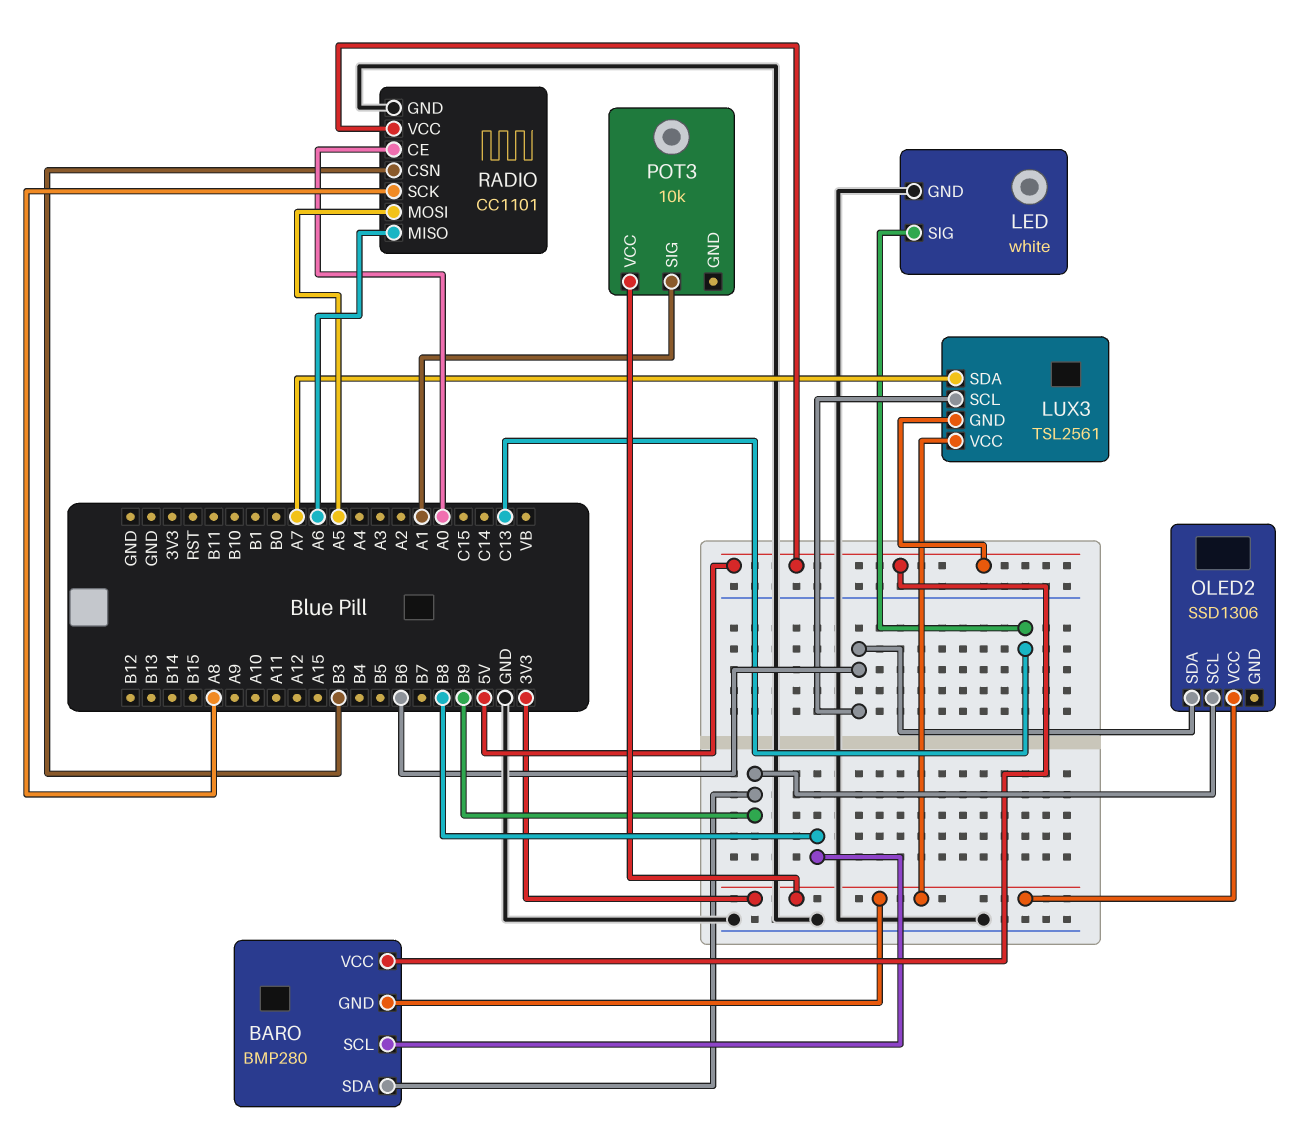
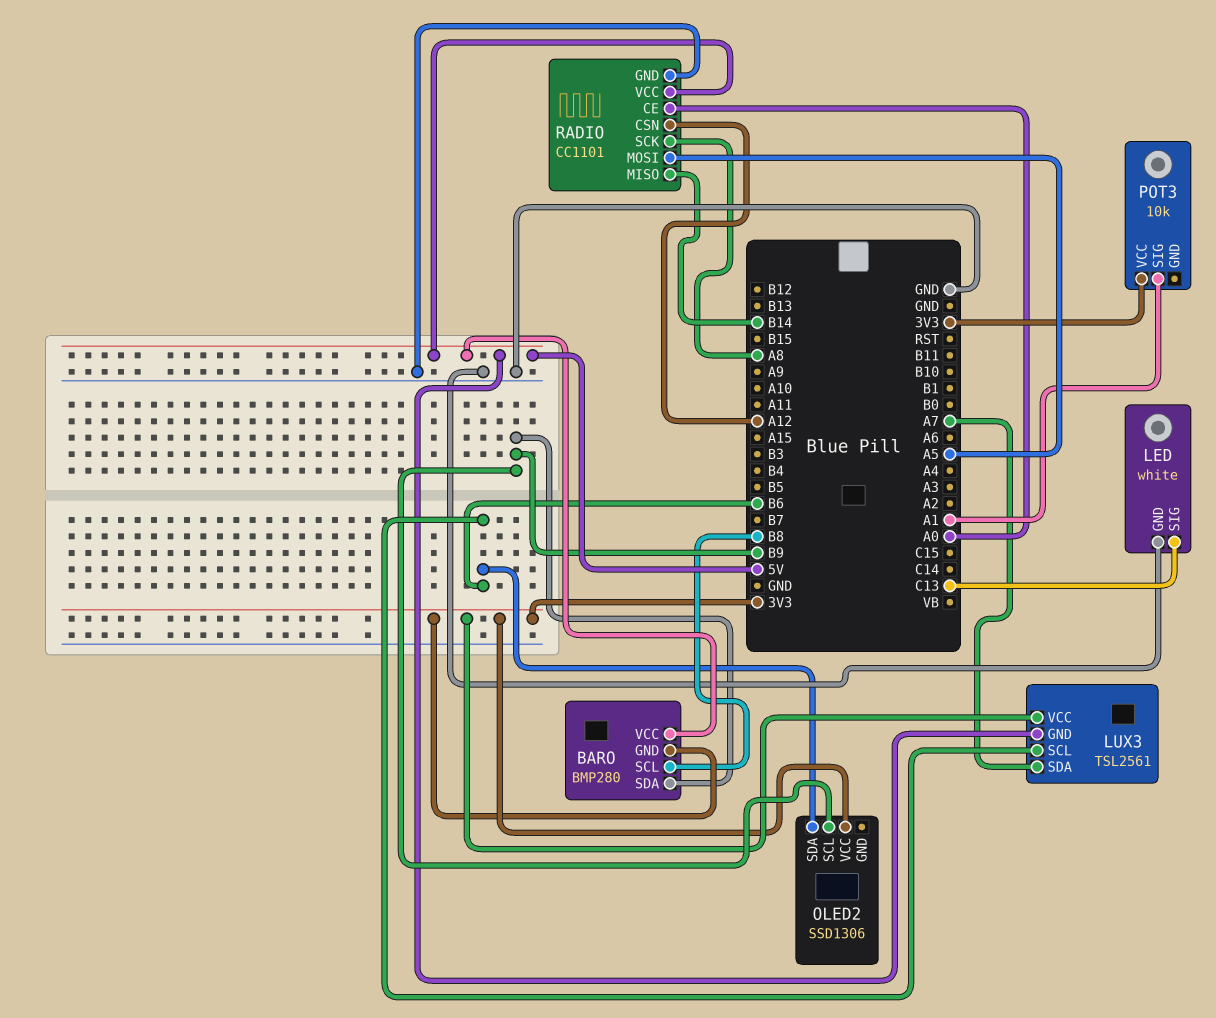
RADIO pin CSN: B3 -> A12
RADIO pin MISO: A6 -> B14

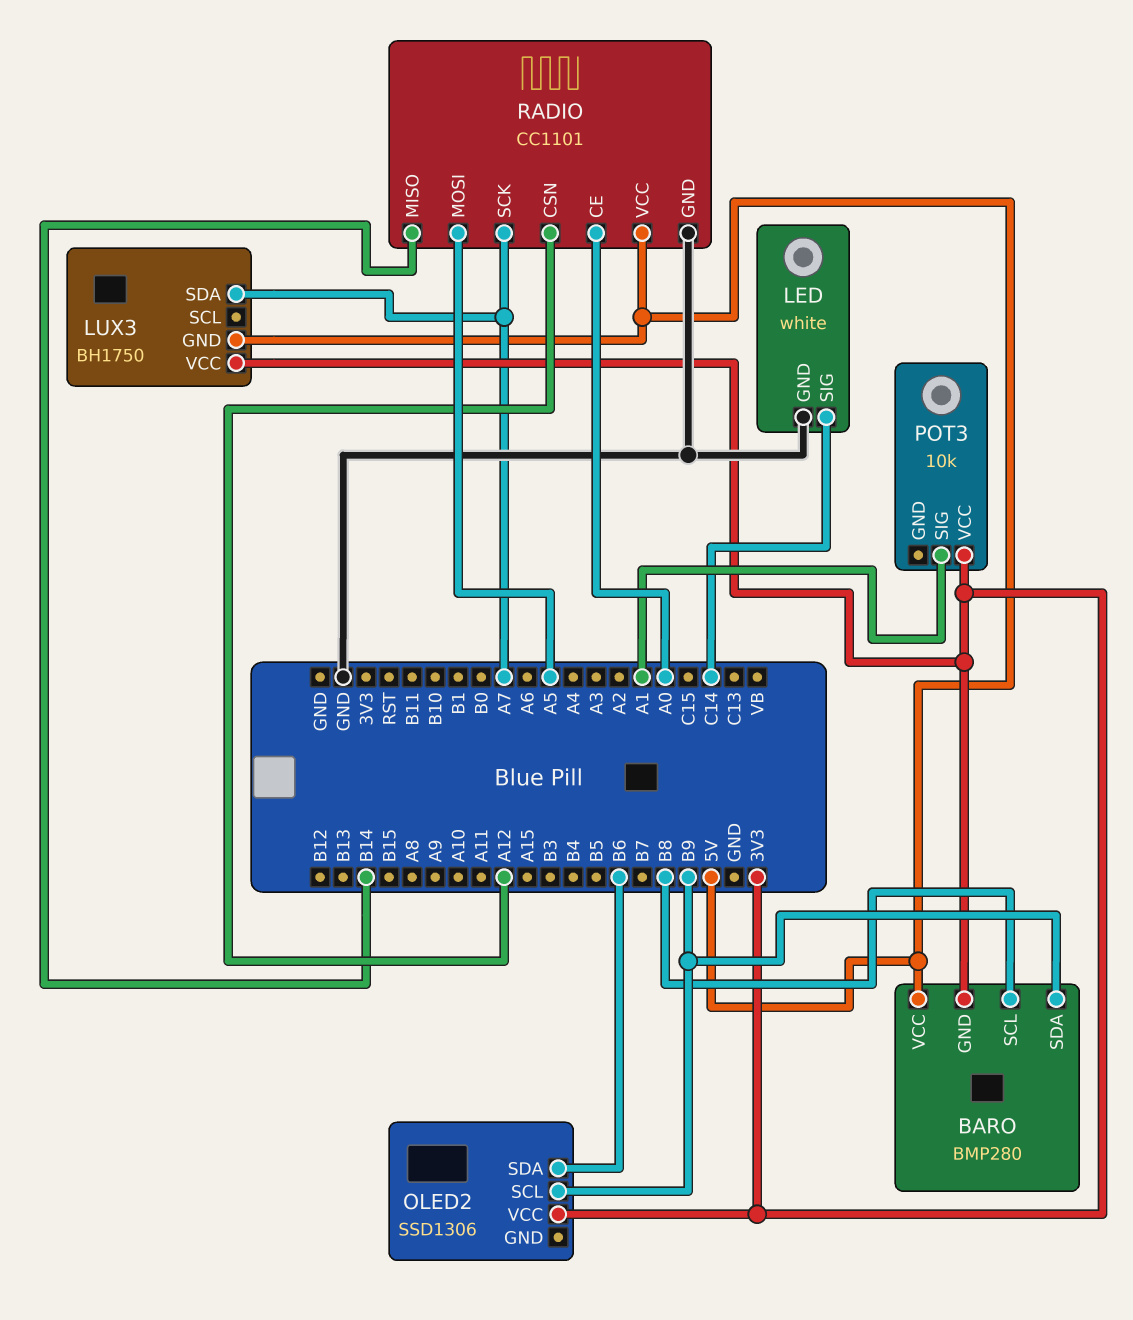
LED pin SIG: C13 -> C14
LUX3: TSL2561 -> BH1750
LUX3 pin SCL: B6 -> none
RADIO pin SCK: A8 -> A7

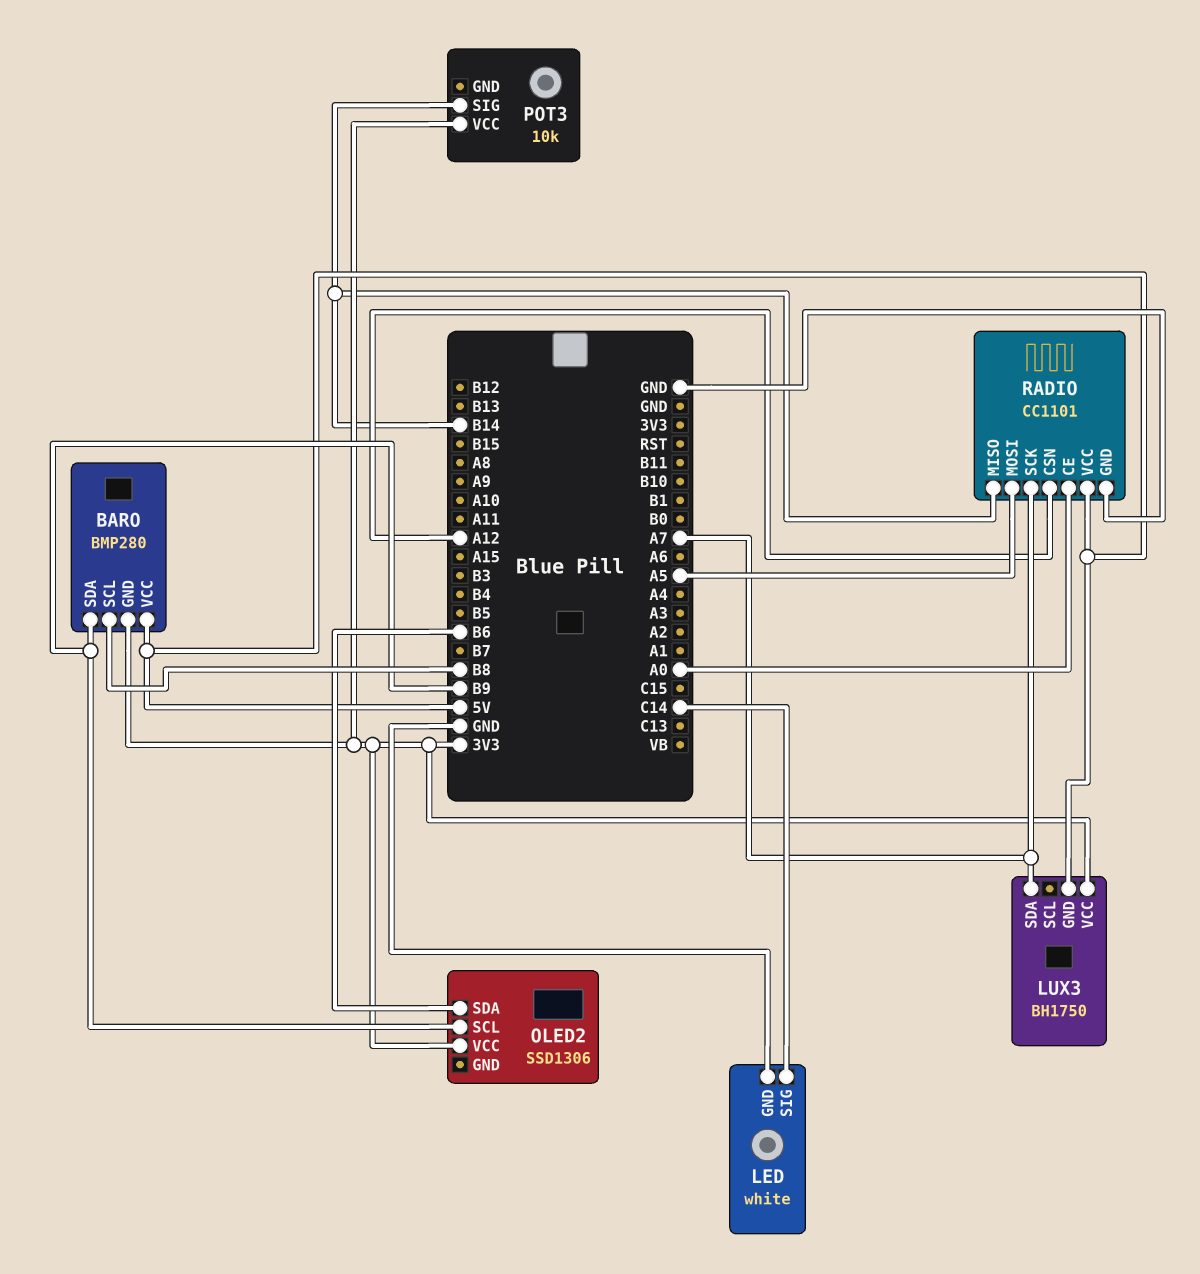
POT3 pin SIG: A1 -> B14

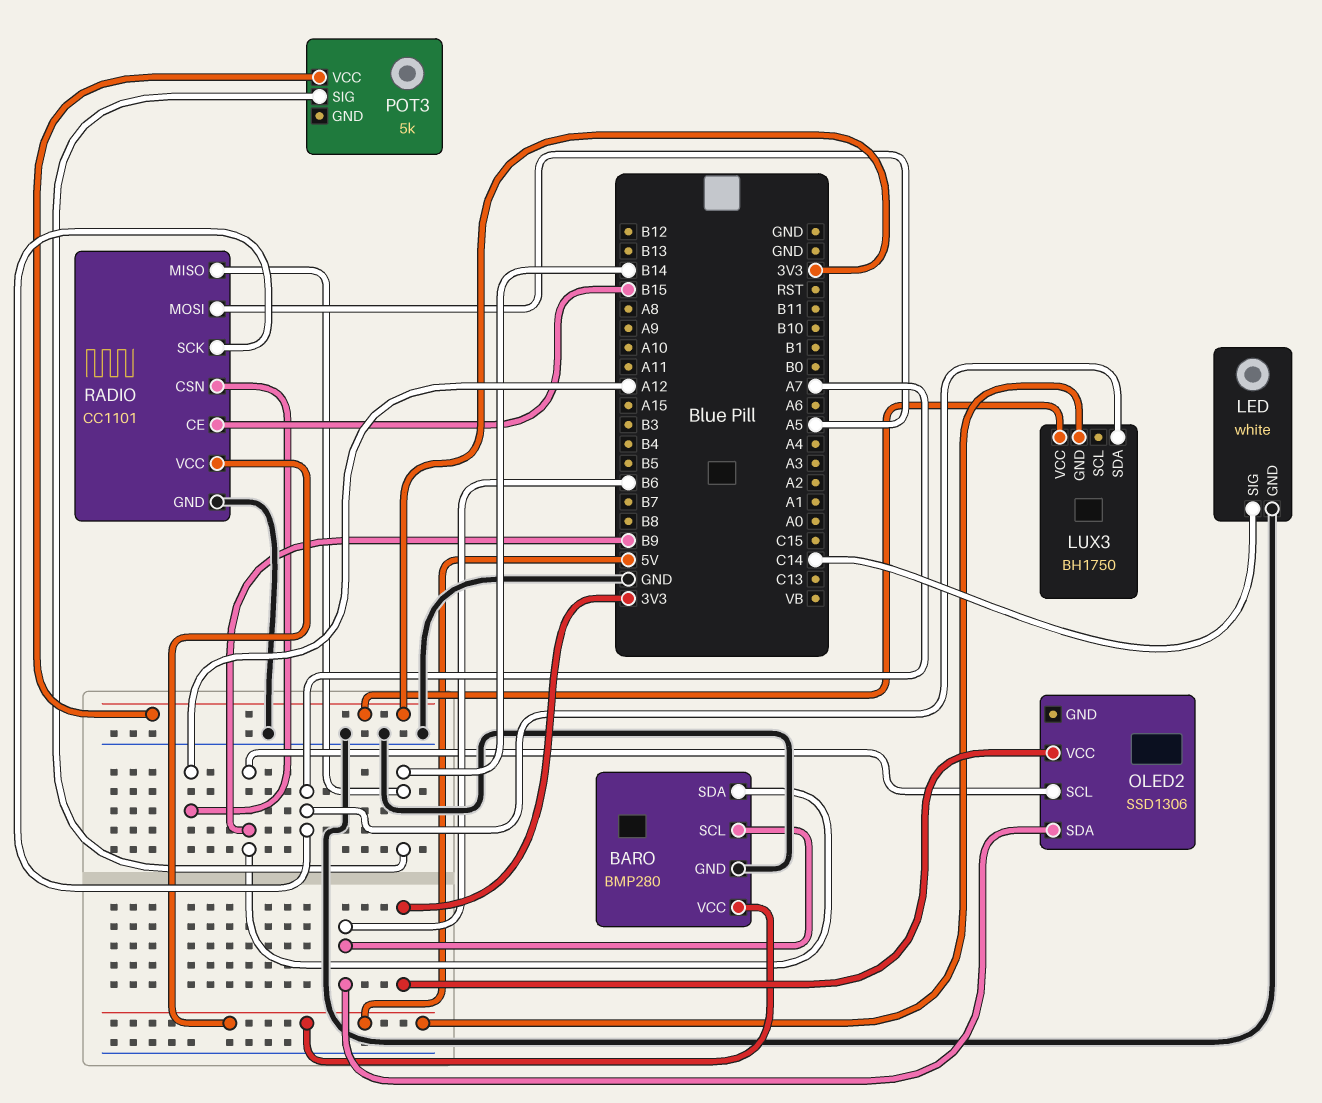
BARO pin GND: 3V3 -> GND
BARO pin SCL: B8 -> B6
POT3: 10k -> 5k
RADIO pin CE: A0 -> B15

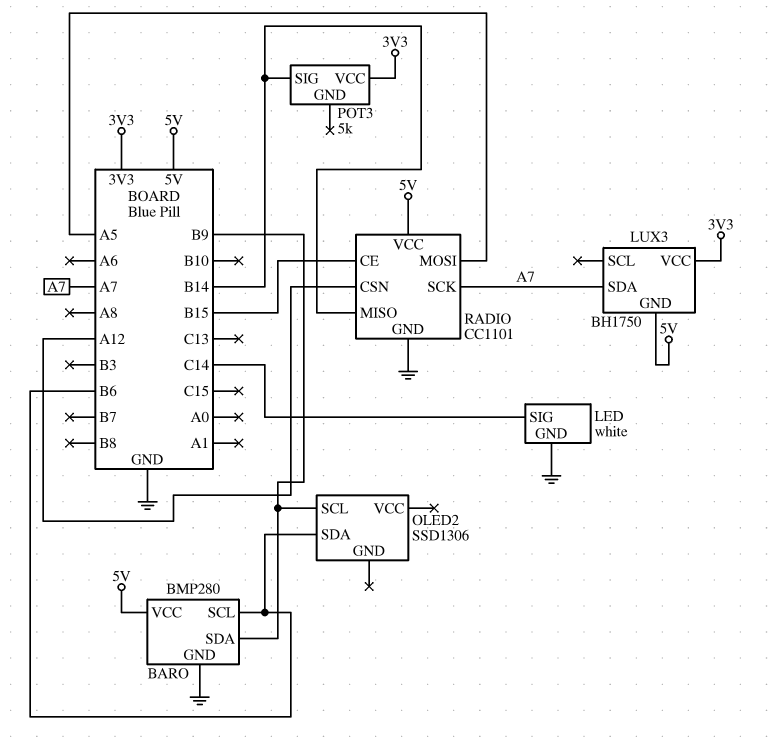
OLED2 pin VCC: 3V3 -> none

